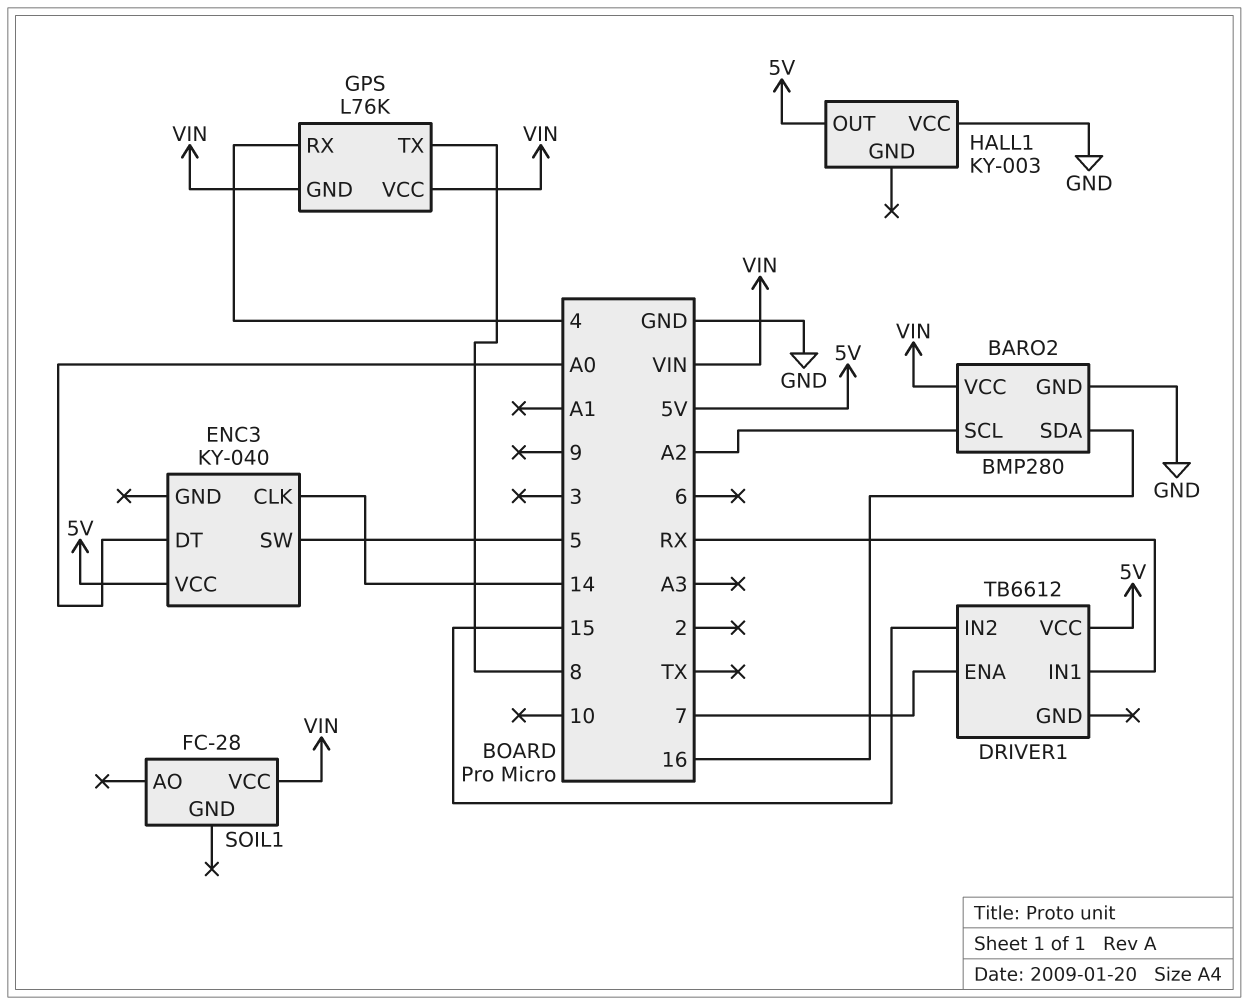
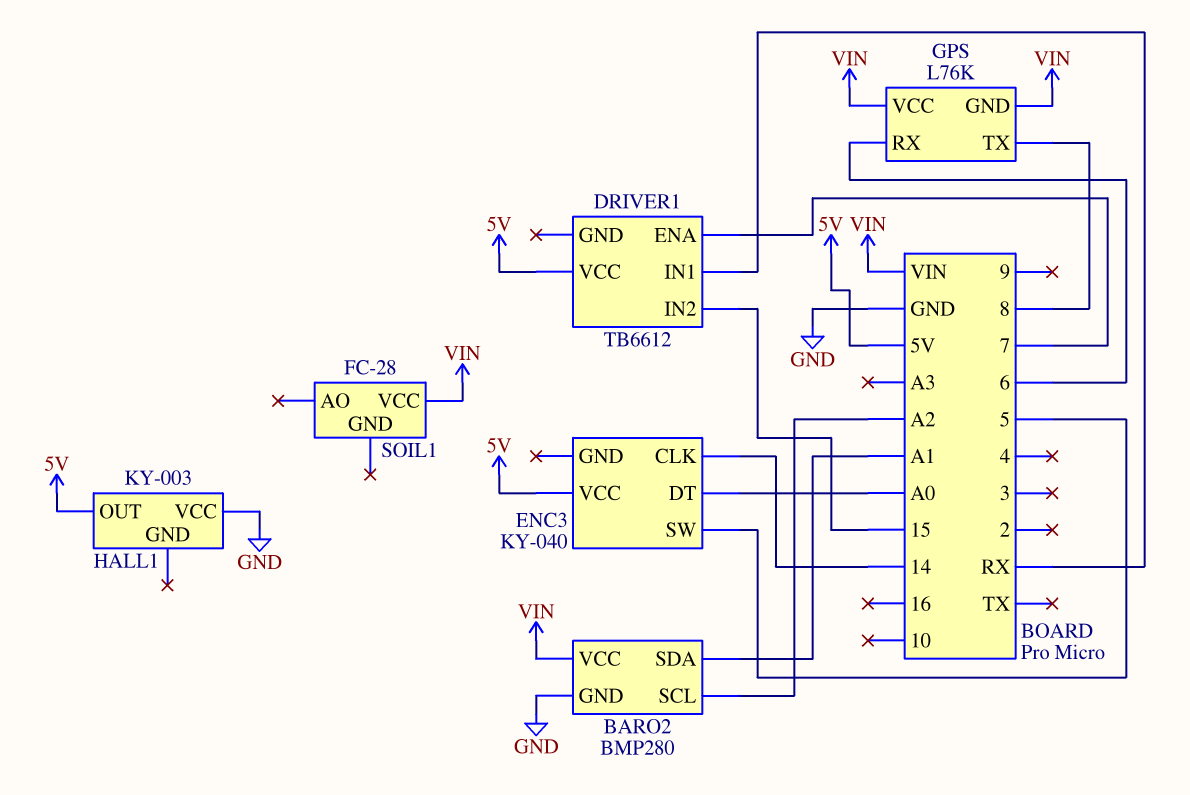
BARO2 pin SDA: 16 -> A1
GPS pin RX: 4 -> 6

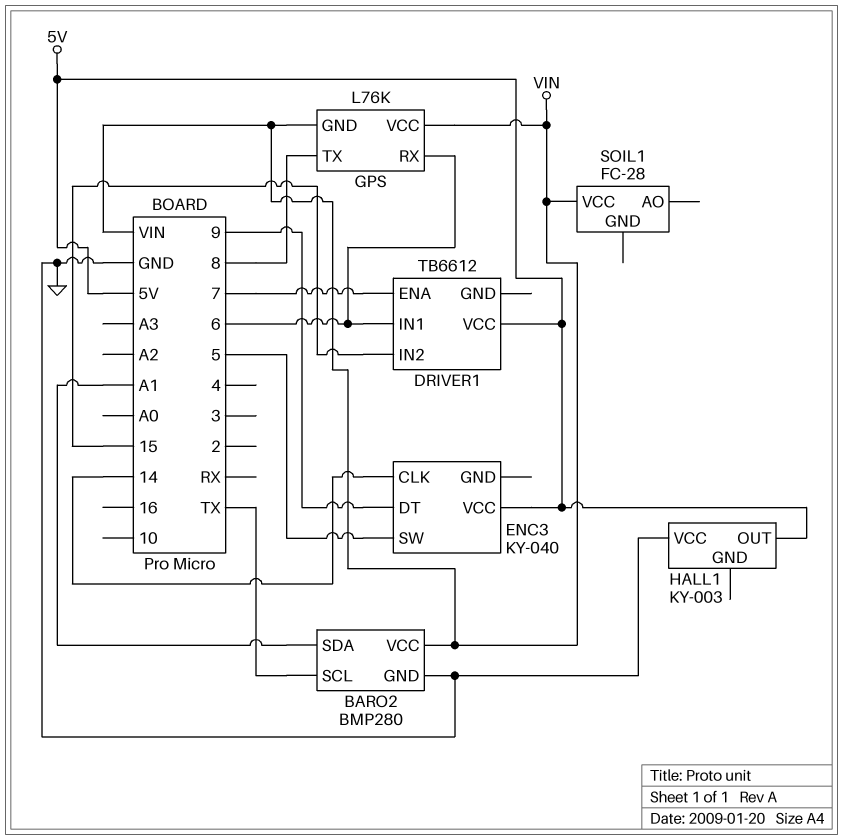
BARO2 pin SCL: A2 -> TX
DRIVER1 pin IN1: RX -> 6
ENC3 pin DT: A0 -> 9

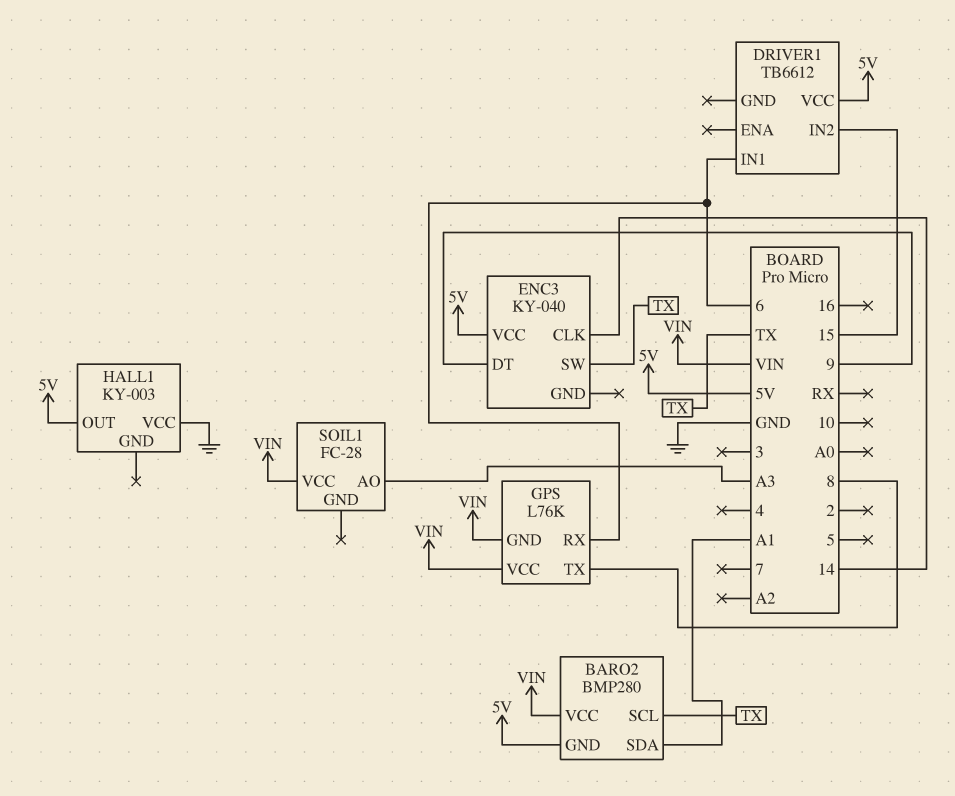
BARO2 pin GND: GND -> 5V
DRIVER1 pin ENA: 7 -> none
ENC3 pin SW: 5 -> TX
SOIL1 pin AO: none -> A3

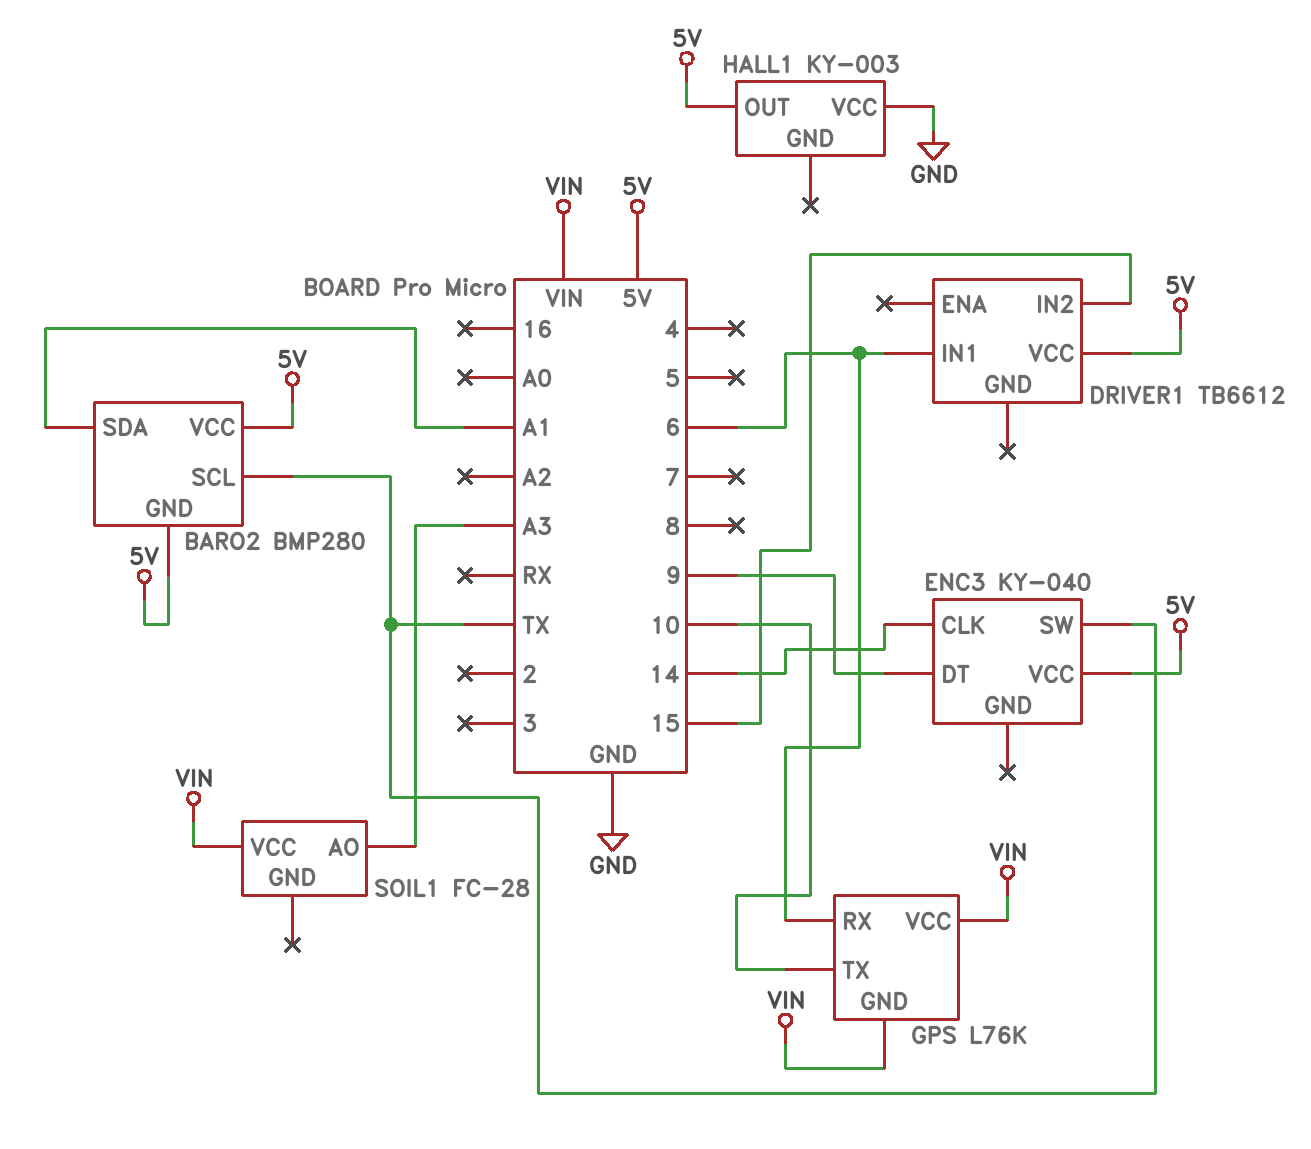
BARO2 pin VCC: VIN -> 5V
GPS pin TX: 8 -> 10

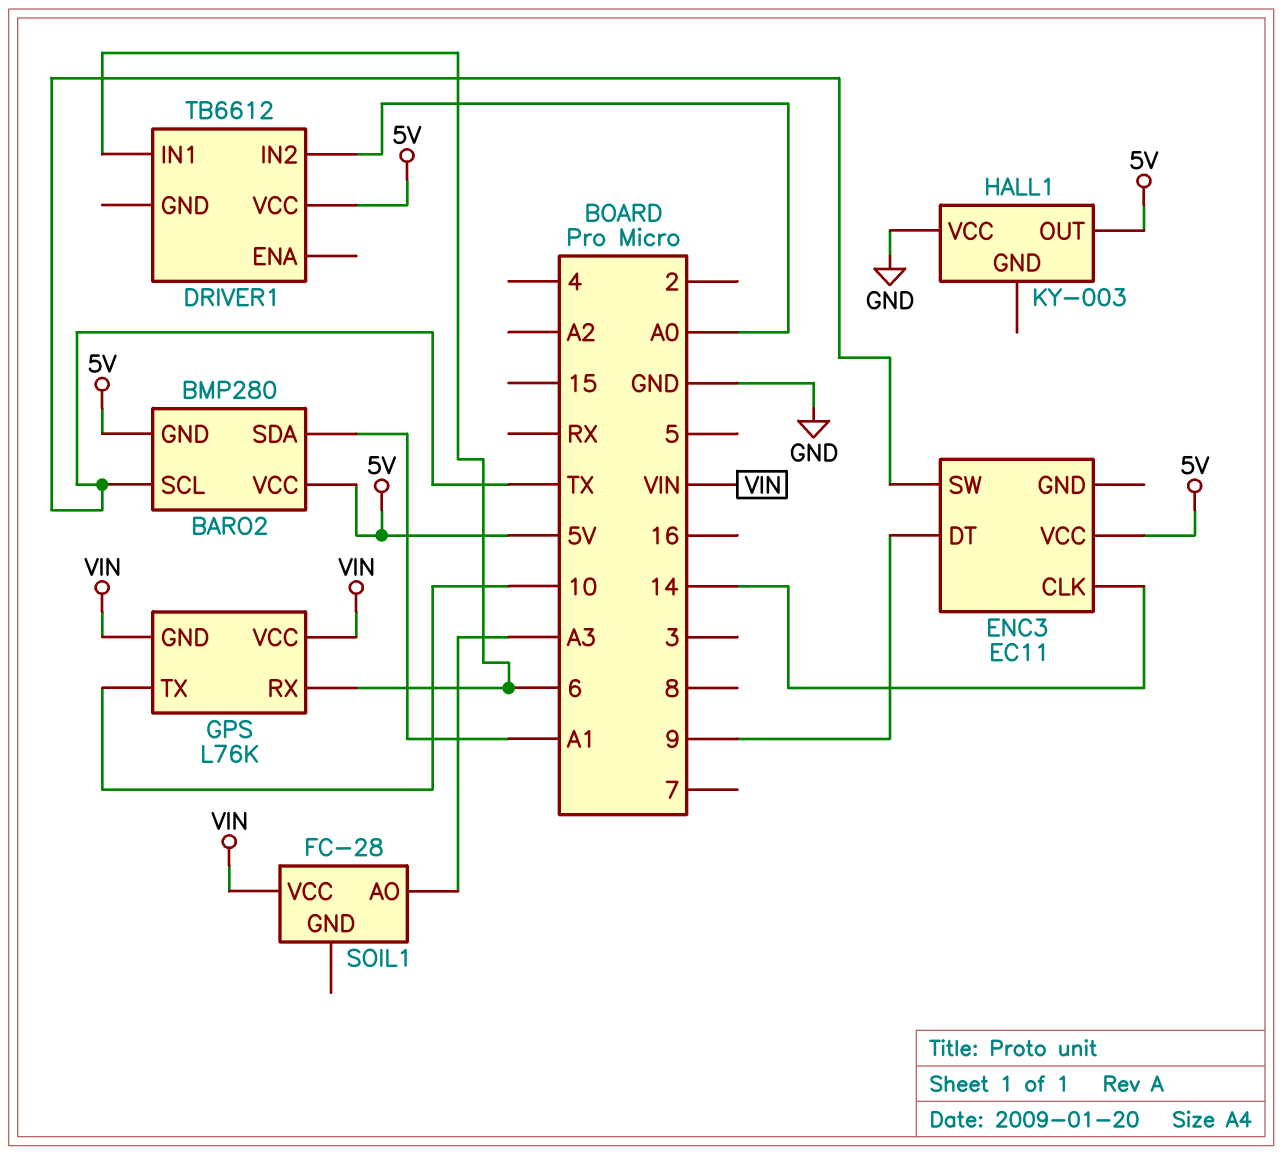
DRIVER1 pin IN2: 15 -> A0
ENC3: KY-040 -> EC11

